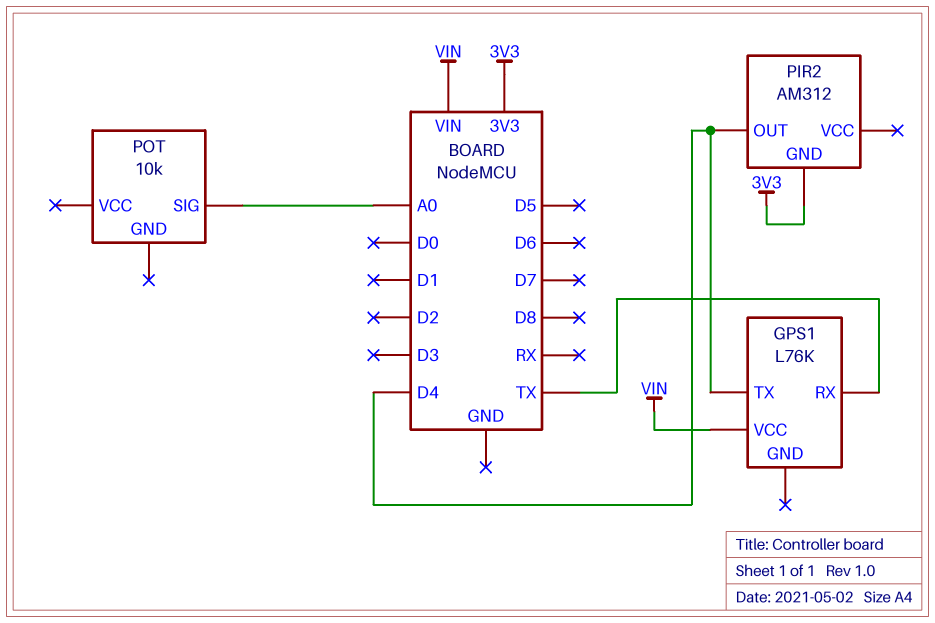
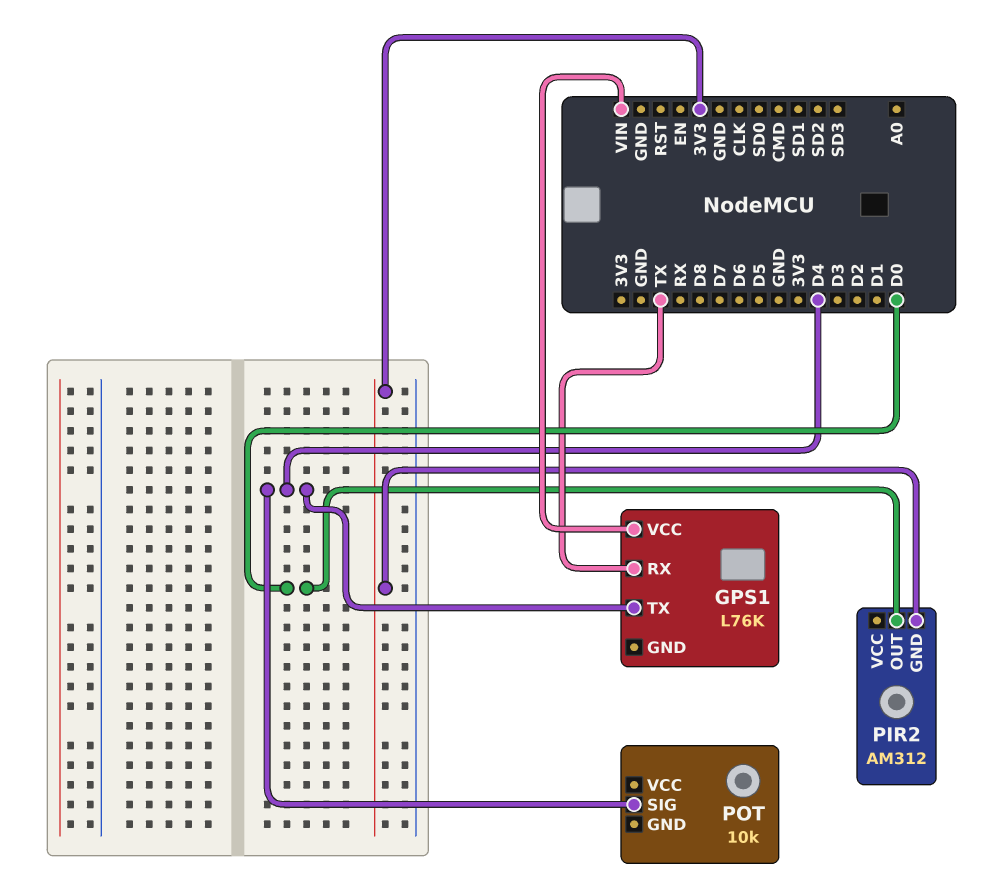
PIR2 pin OUT: D4 -> D0
POT pin SIG: A0 -> D4

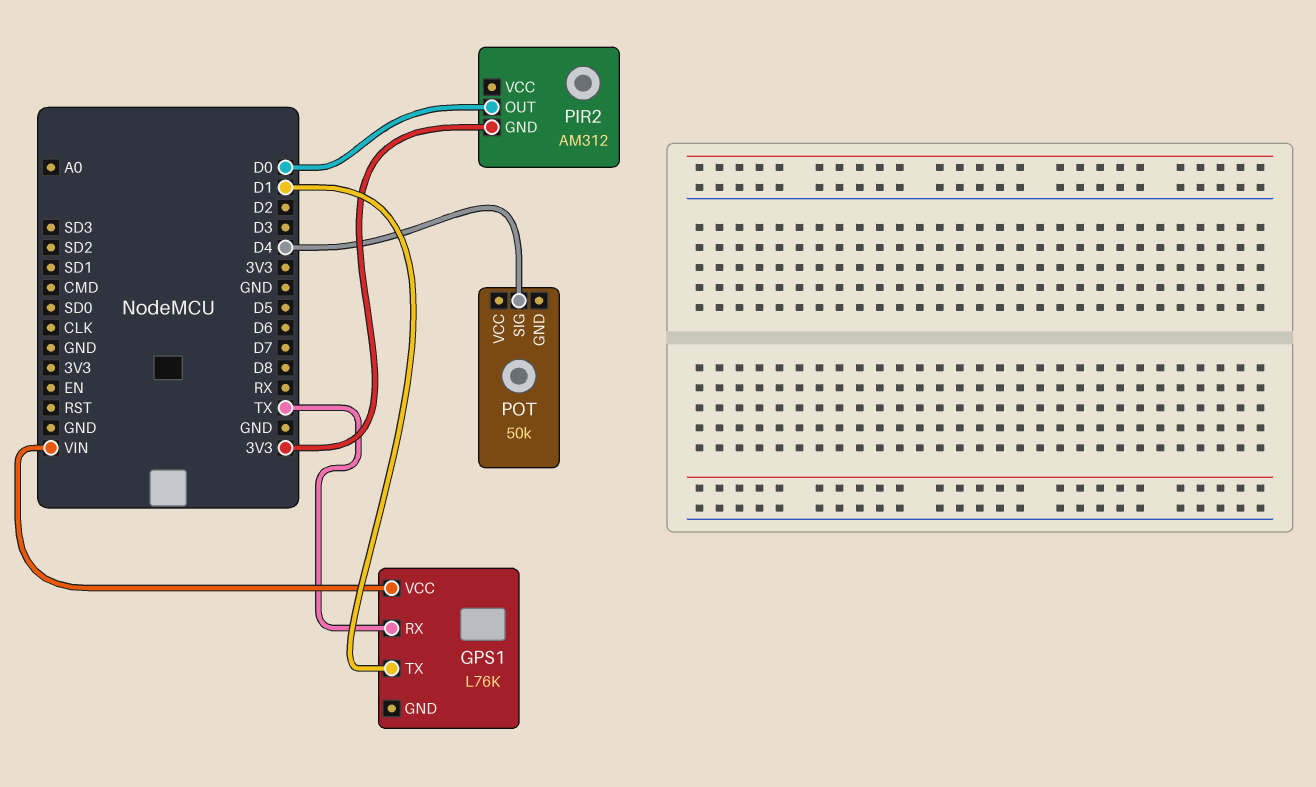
GPS1 pin TX: D4 -> D1
POT: 10k -> 50k

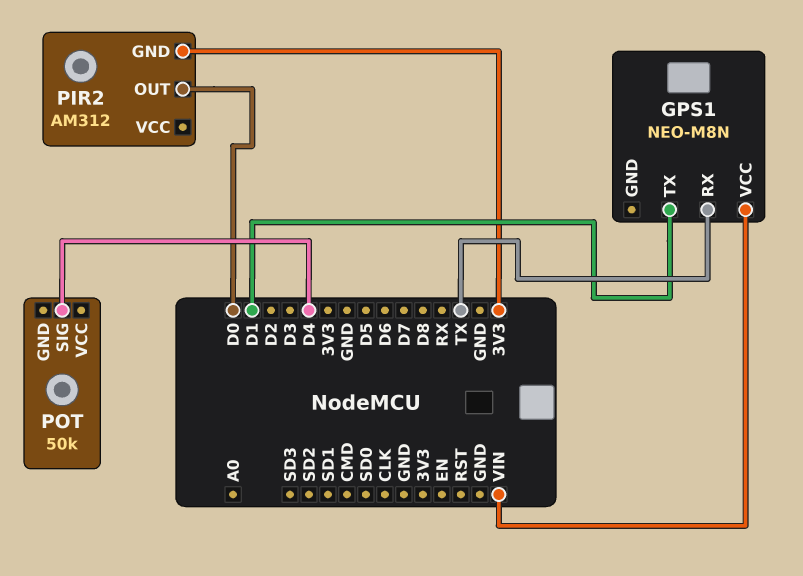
GPS1: L76K -> NEO-M8N

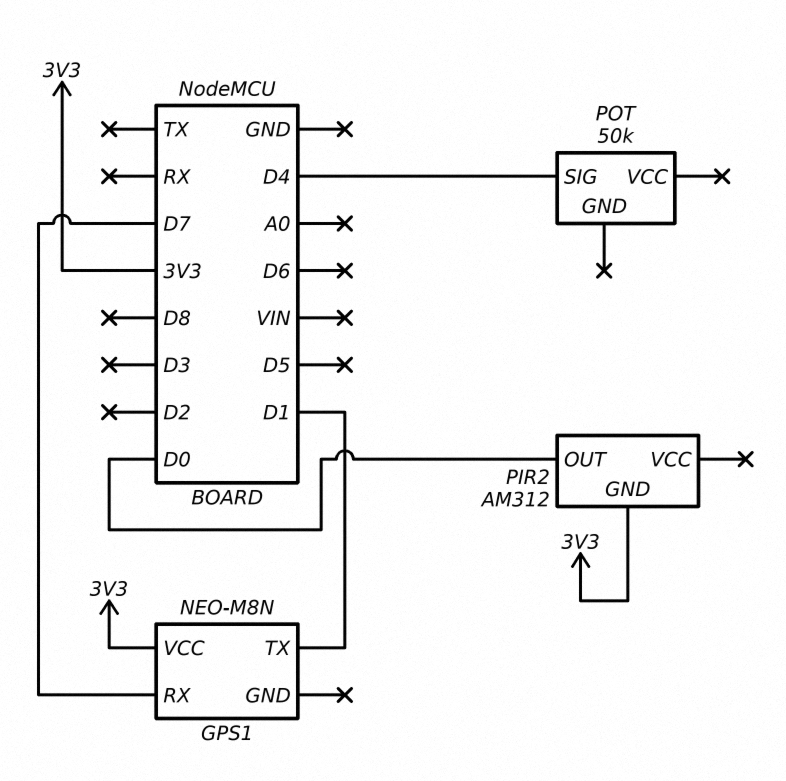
GPS1 pin RX: TX -> D7
GPS1 pin VCC: VIN -> 3V3

